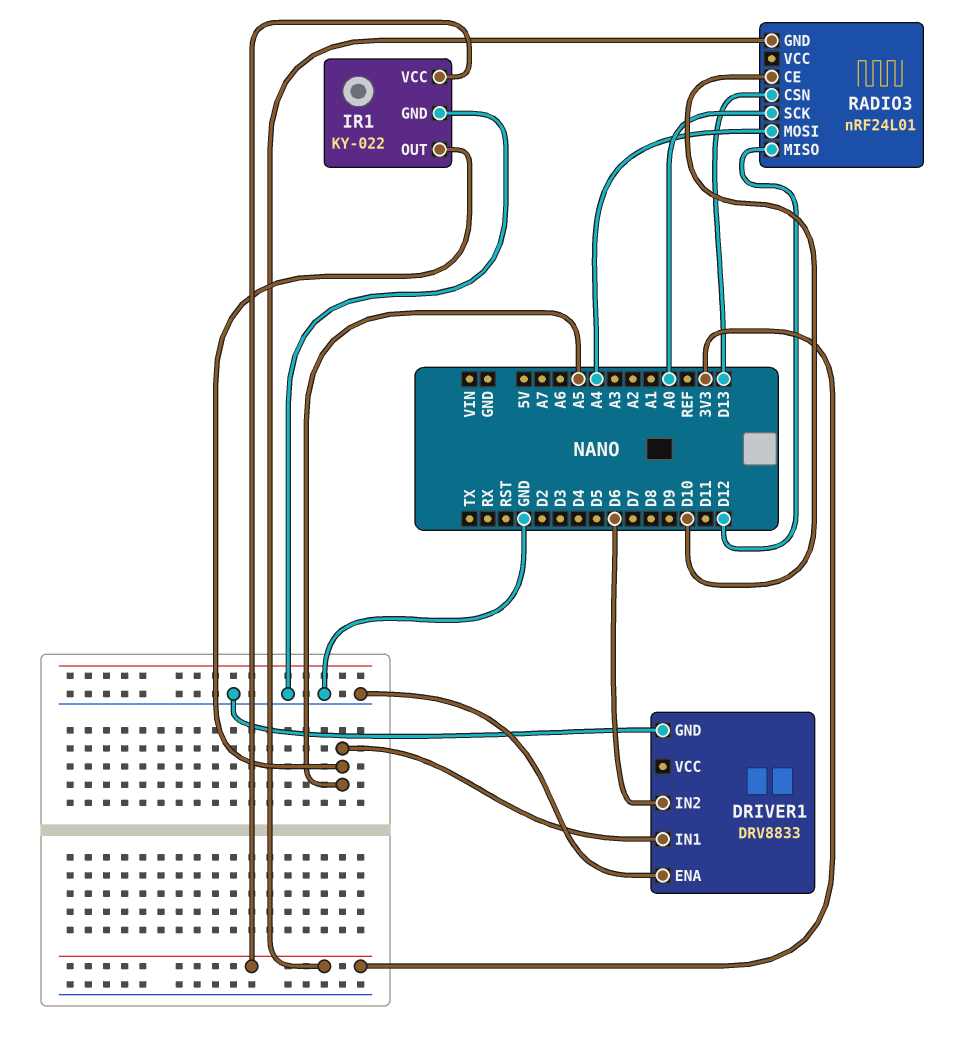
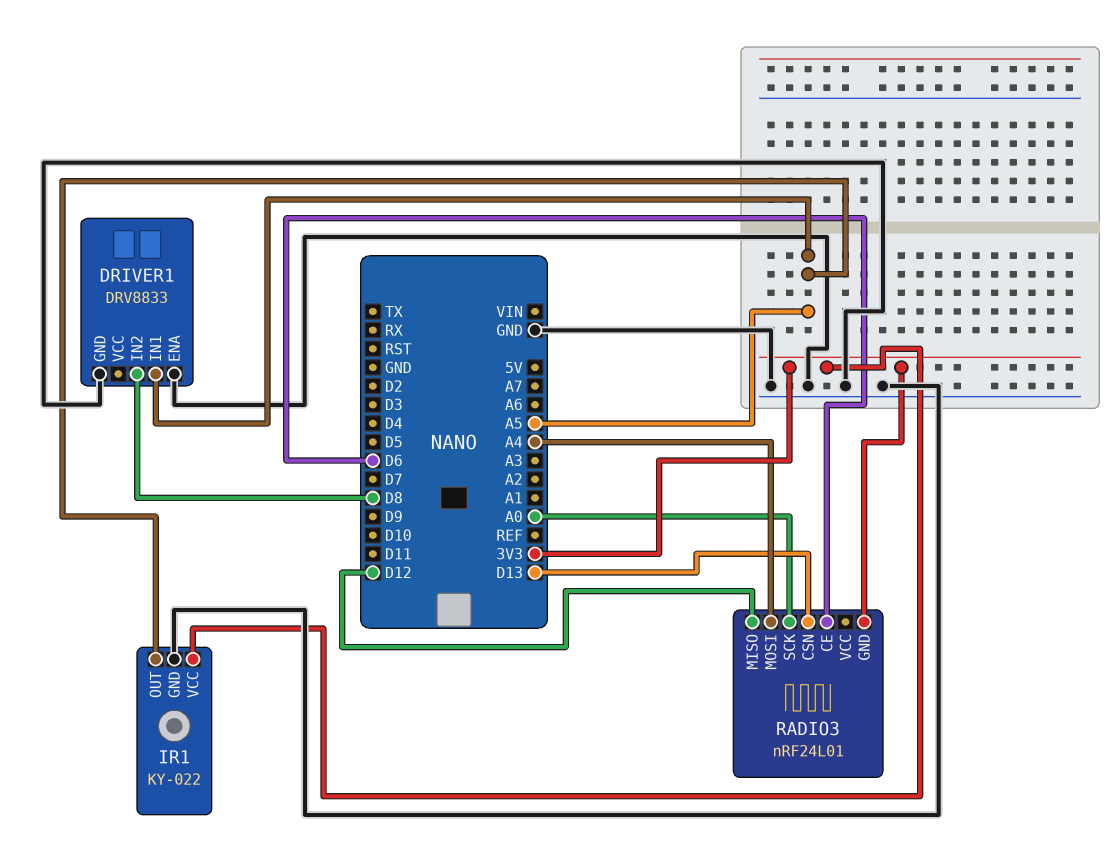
DRIVER1 pin IN2: D6 -> D8
RADIO3 pin CE: D10 -> D6

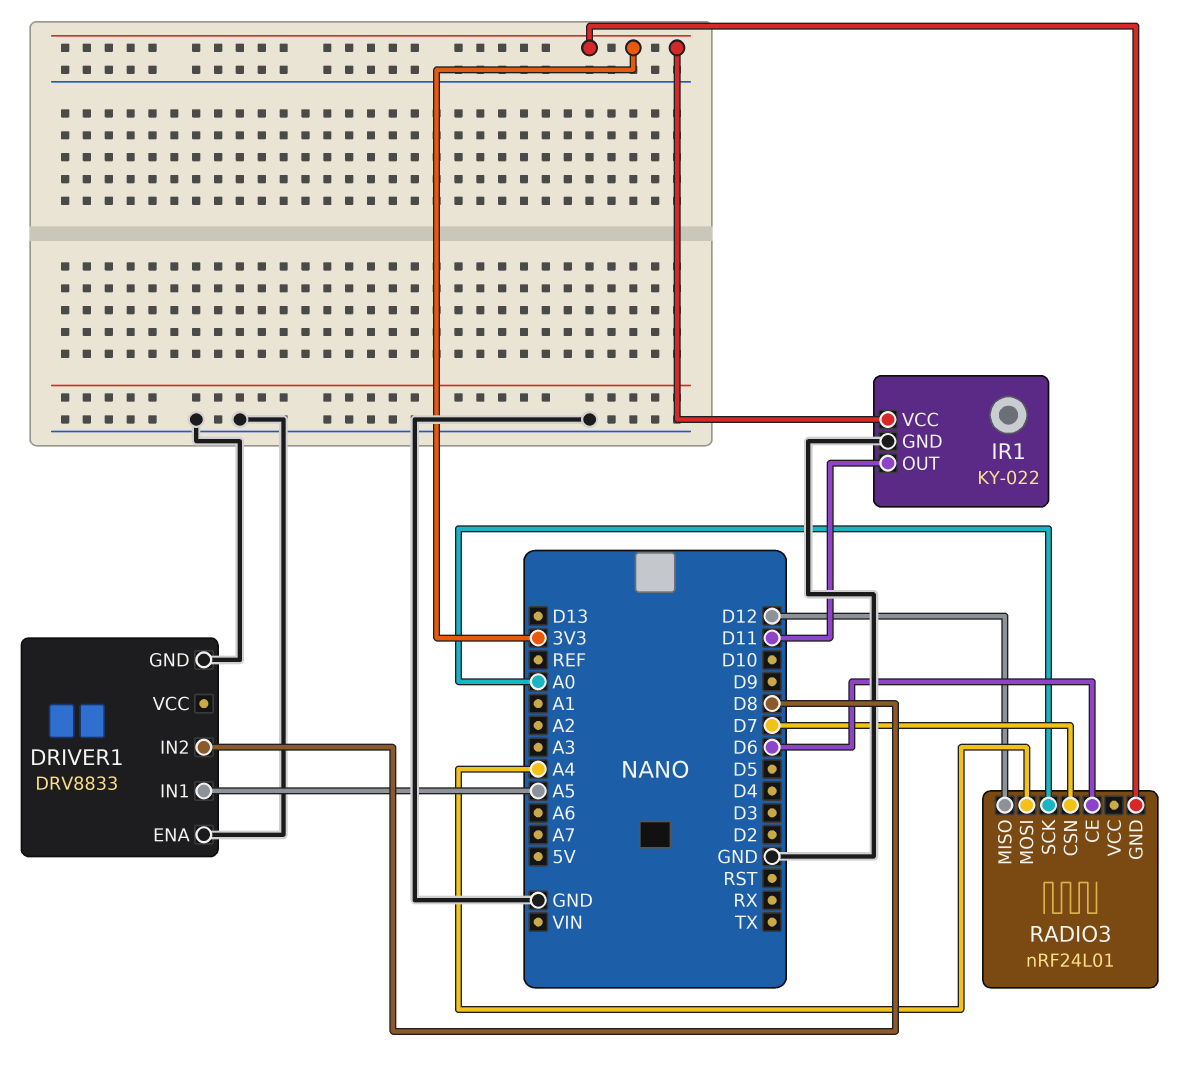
IR1 pin OUT: A5 -> D11
RADIO3 pin CSN: D13 -> D7

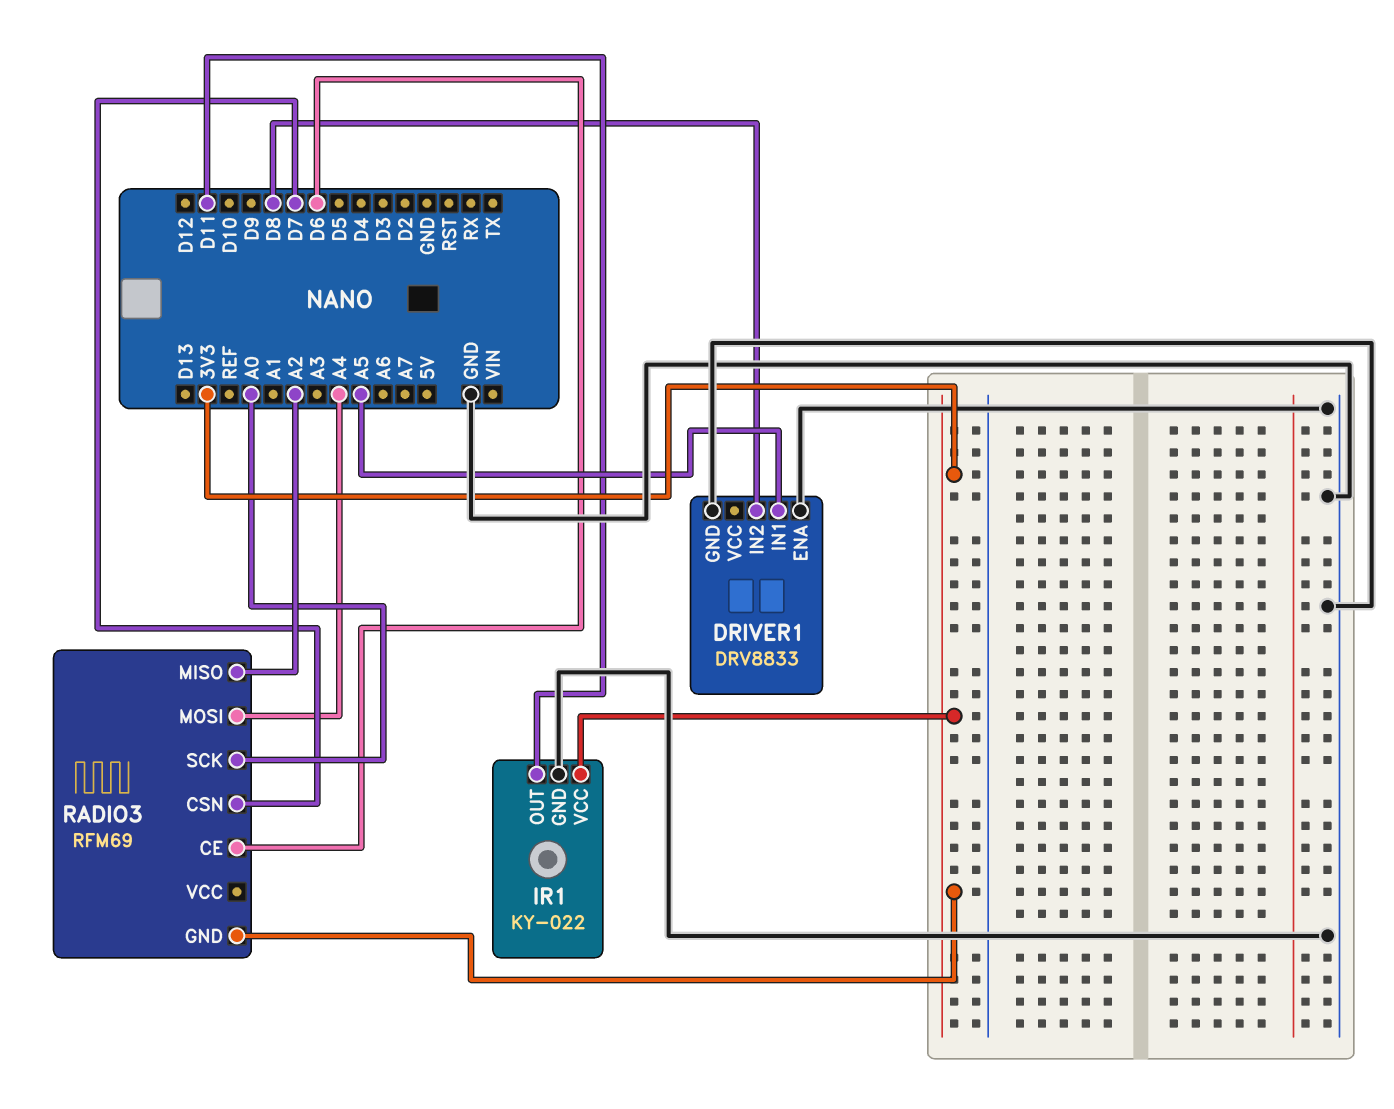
RADIO3: nRF24L01 -> RFM69
RADIO3 pin MISO: D12 -> A2

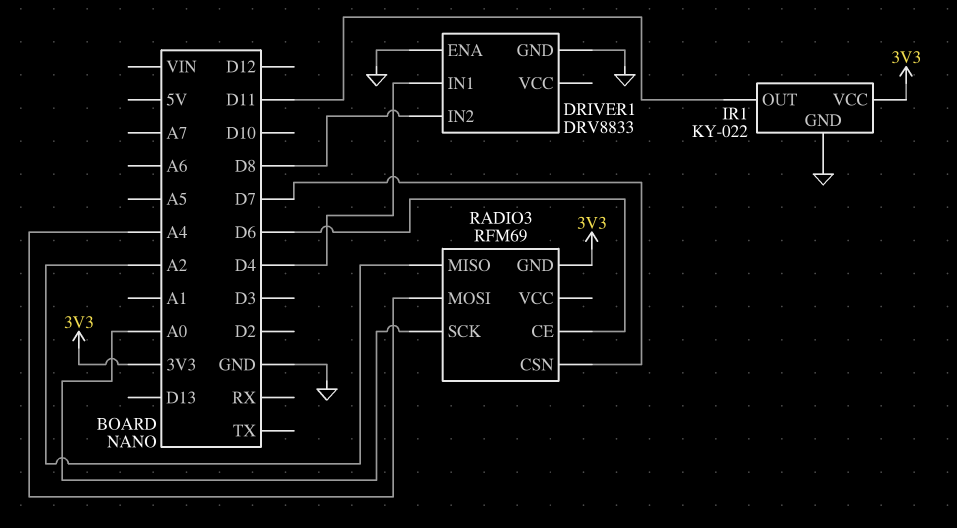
DRIVER1 pin IN1: A5 -> D4

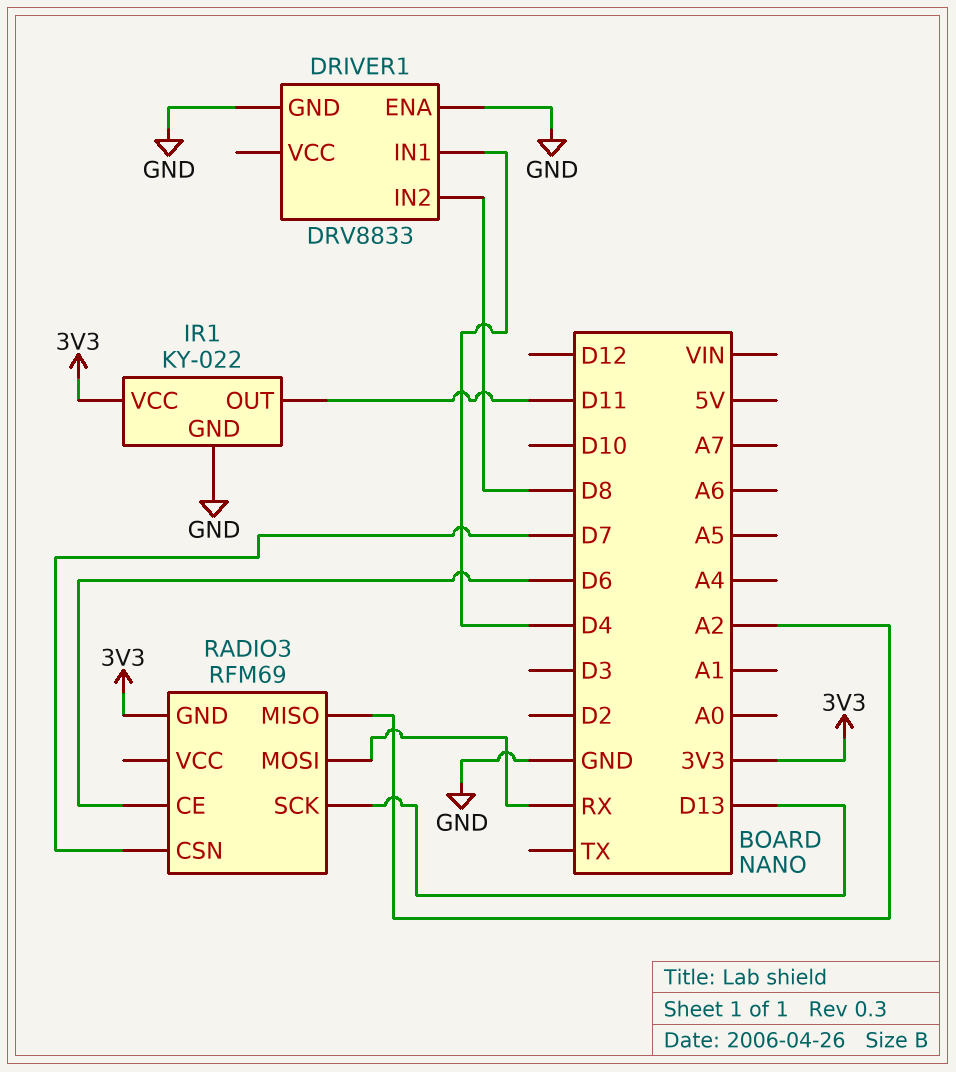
RADIO3 pin MOSI: A4 -> RX
RADIO3 pin SCK: A0 -> D13

